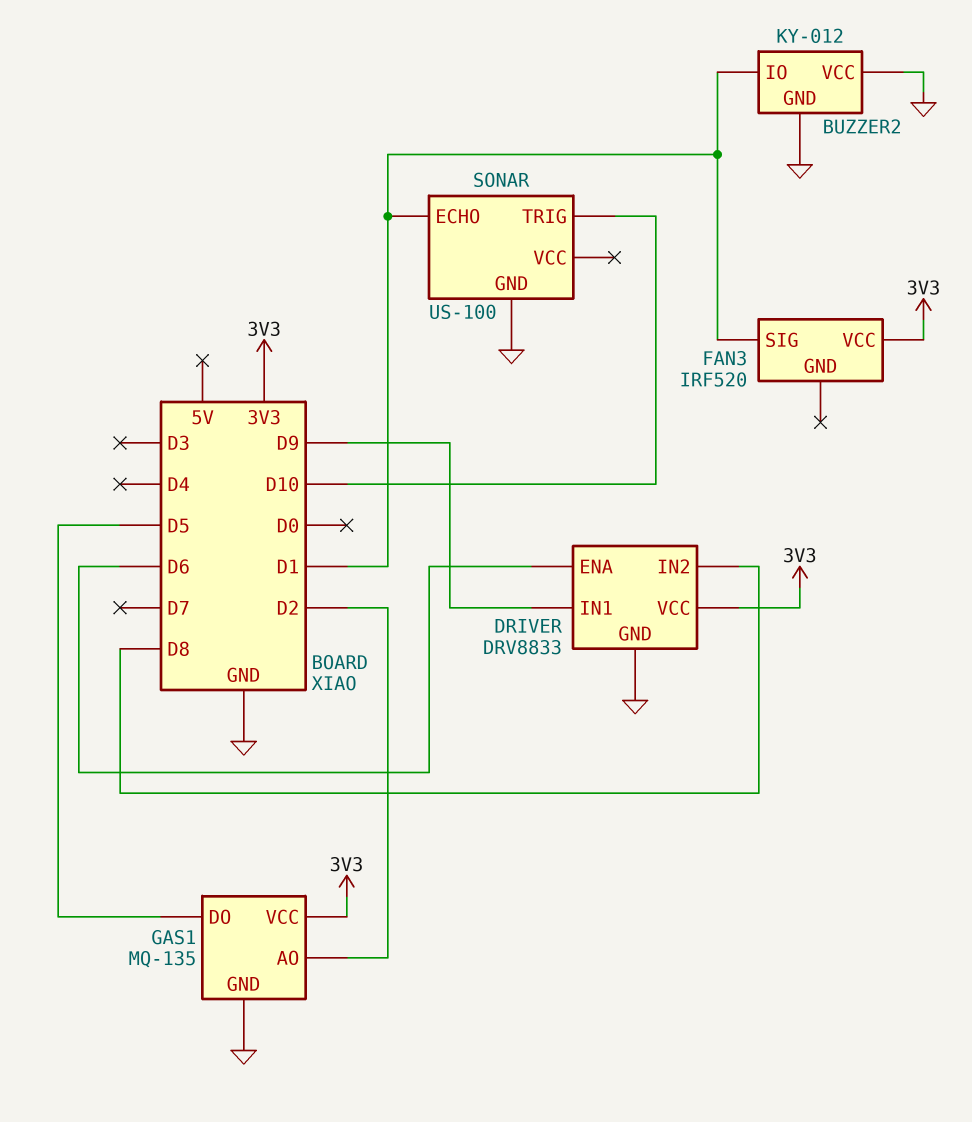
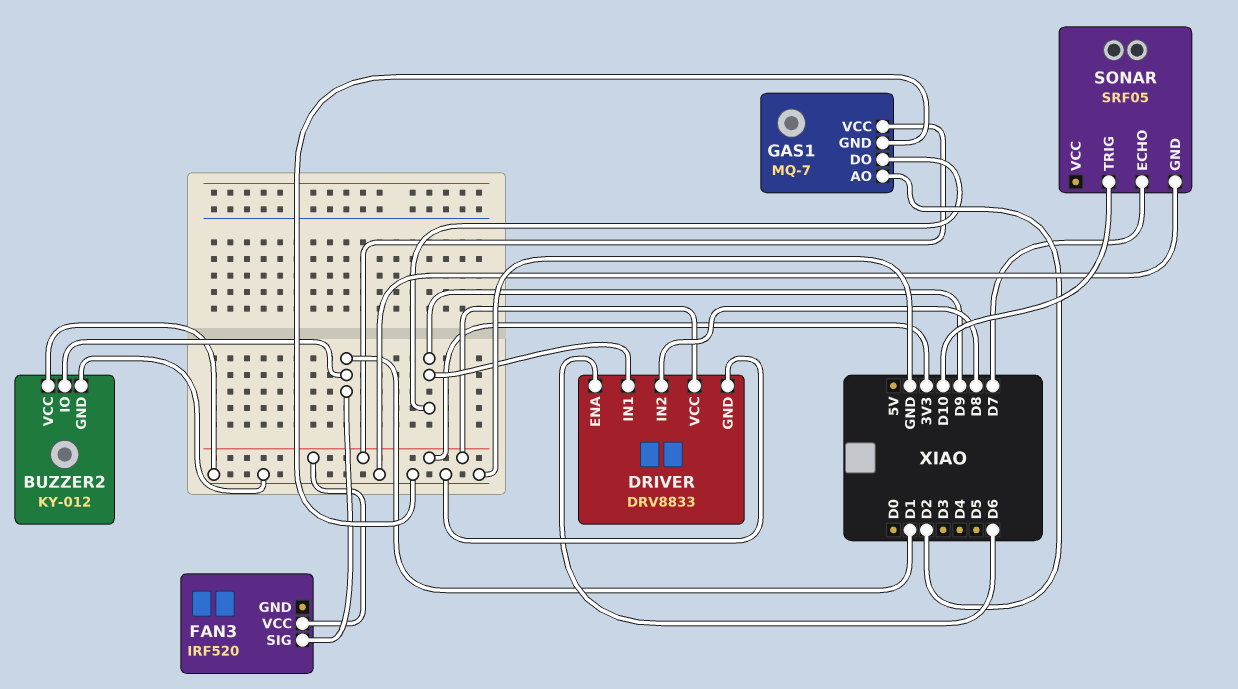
GAS1: MQ-135 -> MQ-7
GAS1 pin DO: D5 -> D9
SONAR: US-100 -> SRF05
SONAR pin ECHO: D1 -> D7

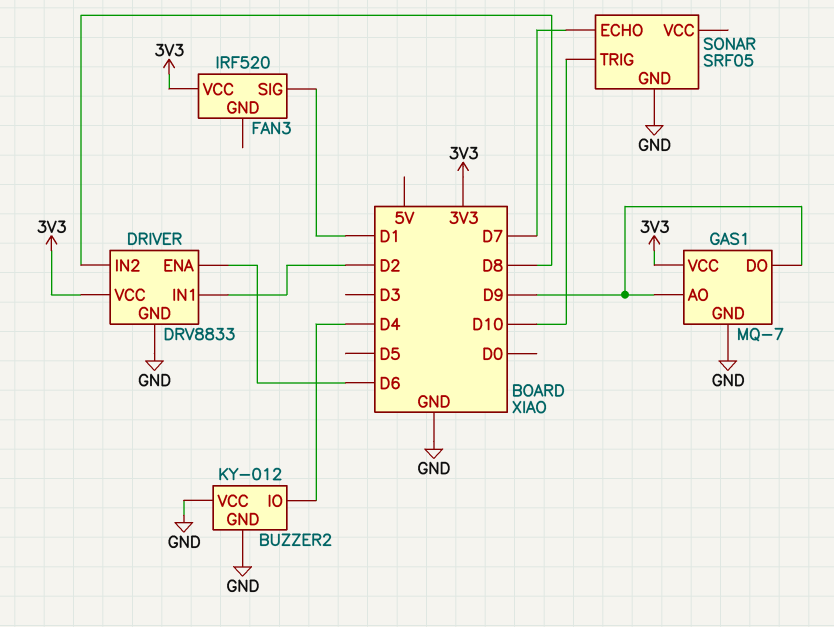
BUZZER2 pin IO: D1 -> D4
DRIVER pin IN1: D9 -> D2
GAS1 pin AO: D2 -> D9

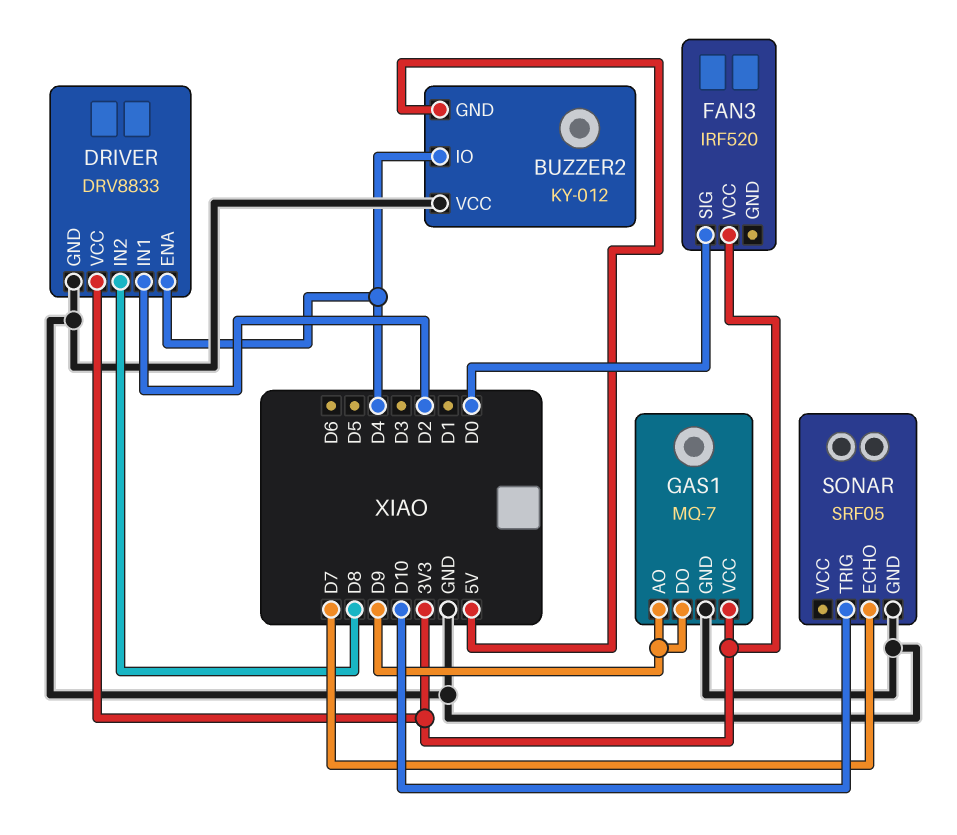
BUZZER2 pin GND: GND -> 5V
DRIVER pin ENA: D6 -> D4
FAN3 pin SIG: D1 -> D0

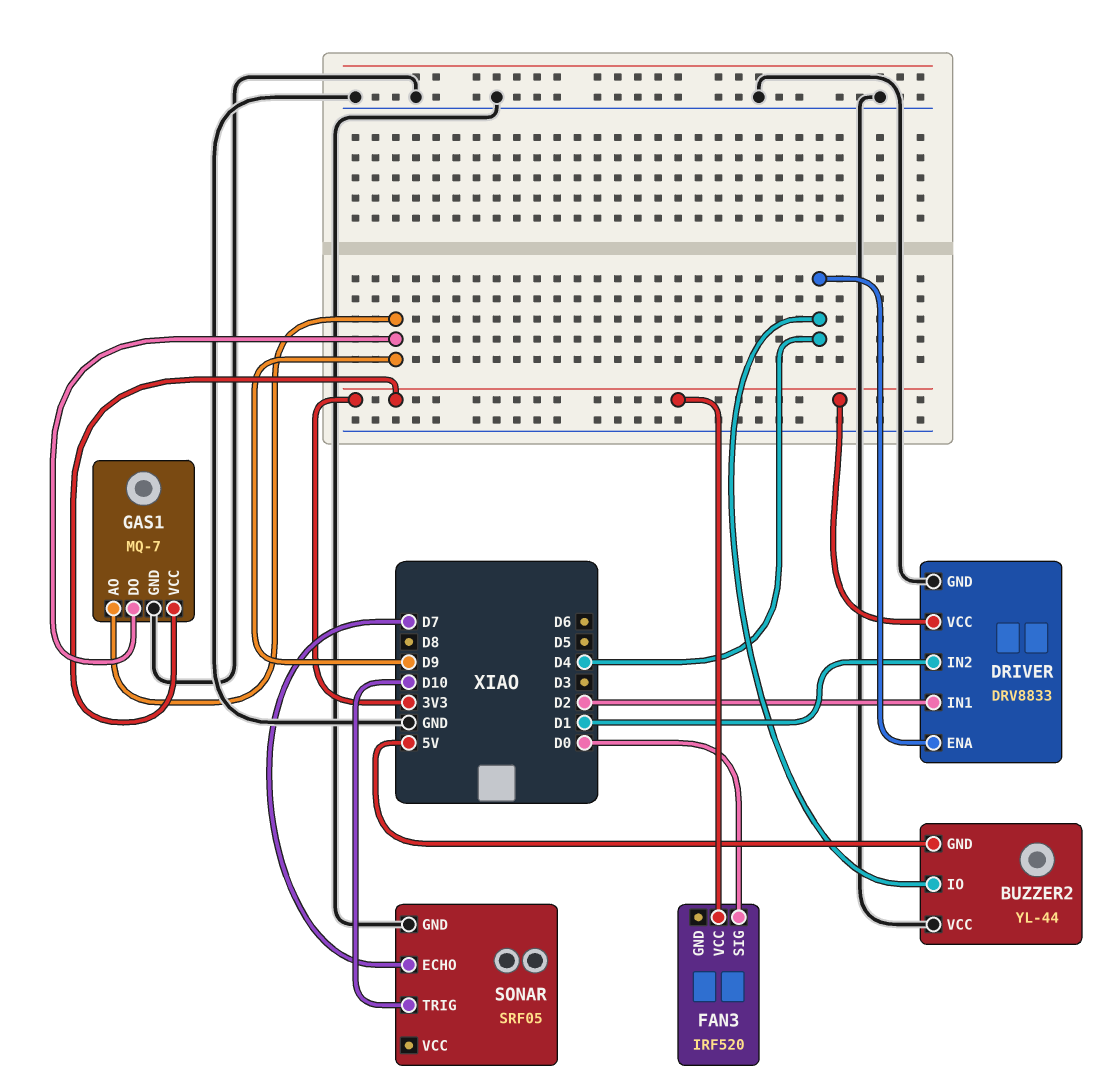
BUZZER2: KY-012 -> YL-44
DRIVER pin IN2: D8 -> D1

